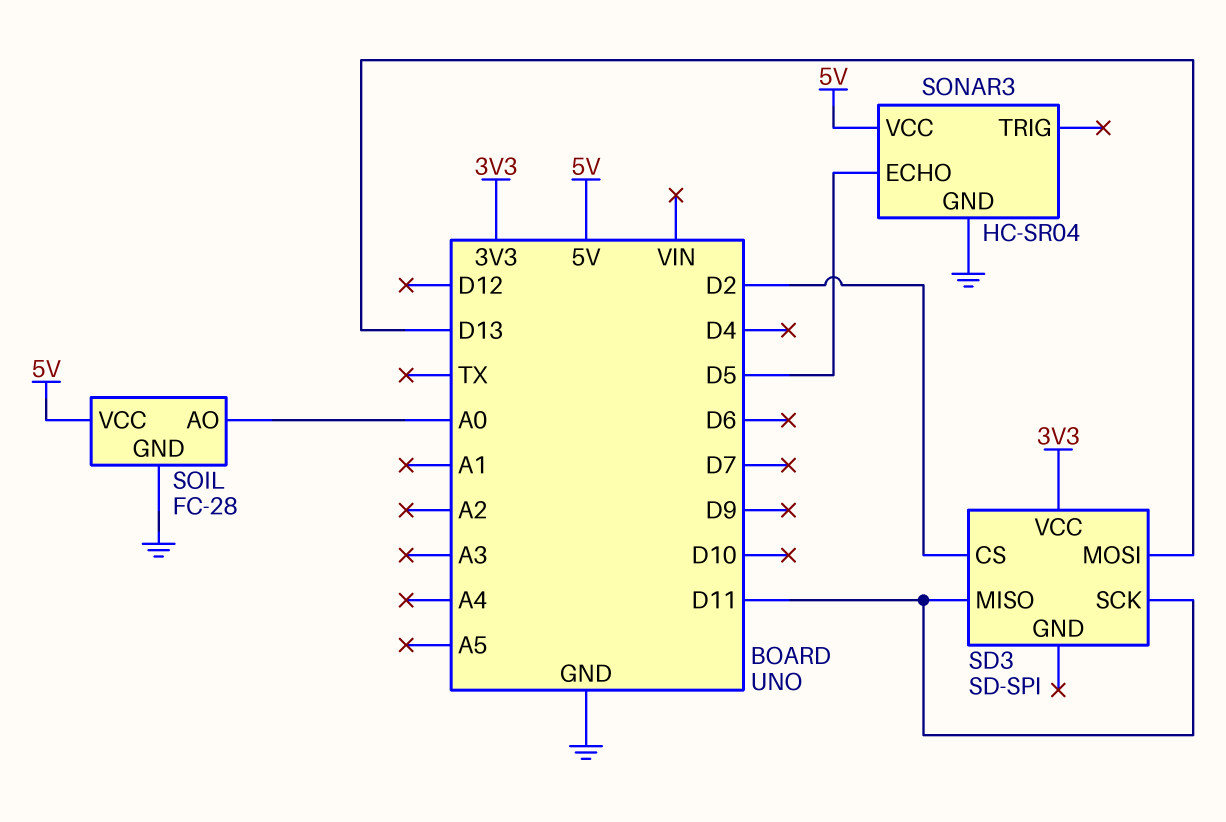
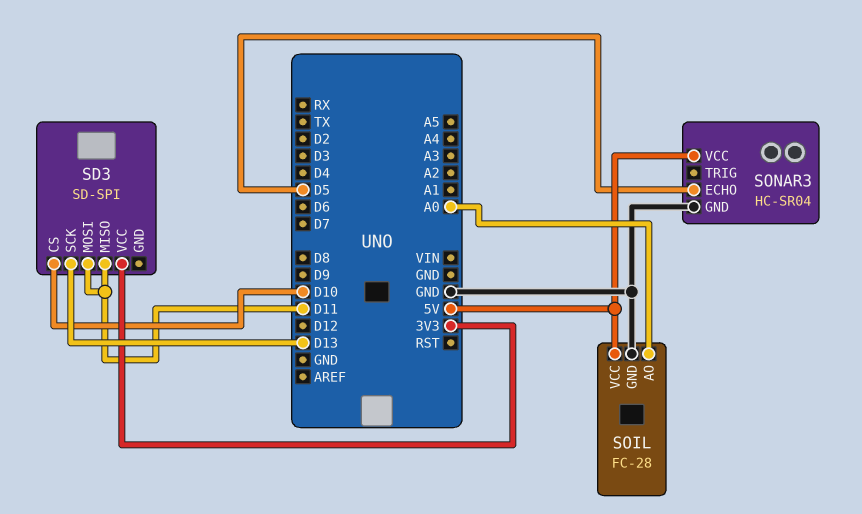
SD3 pin CS: D2 -> D10
SD3 pin MOSI: D13 -> D11
SD3 pin SCK: D11 -> D13

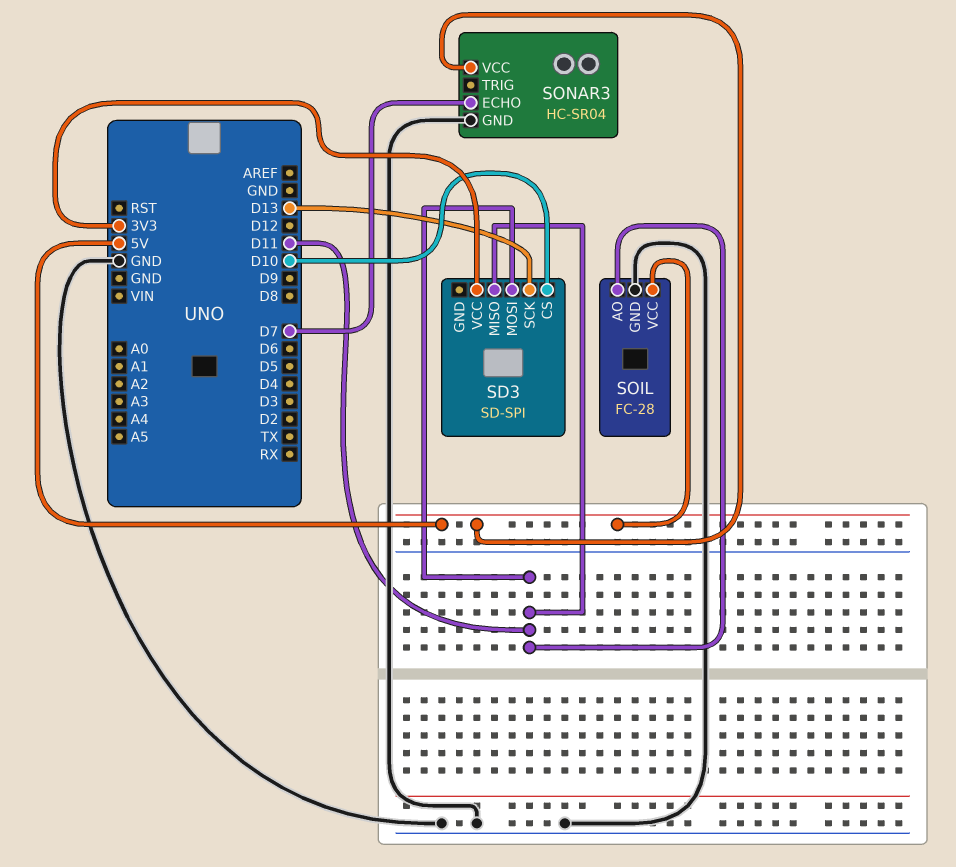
SOIL pin AO: A0 -> D11
SONAR3 pin ECHO: D5 -> D7

